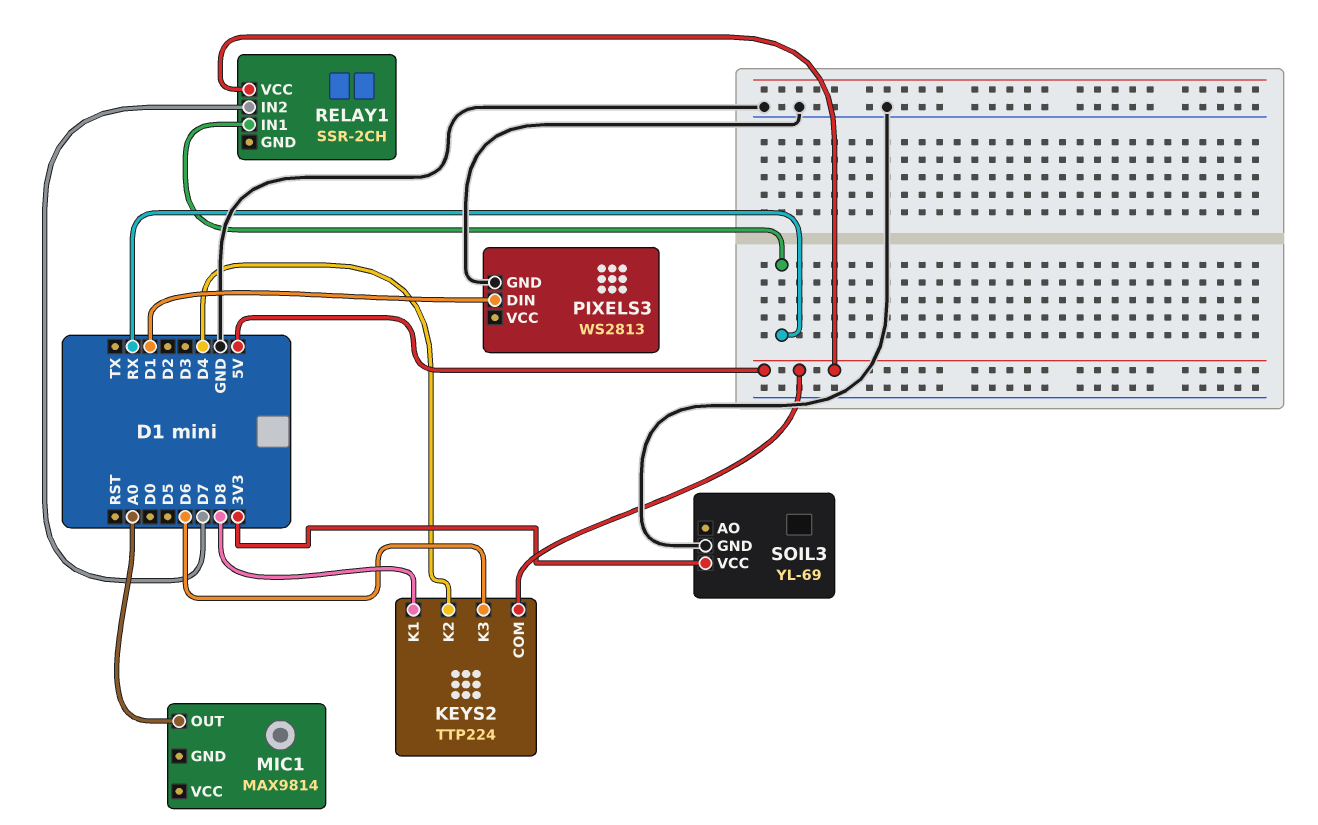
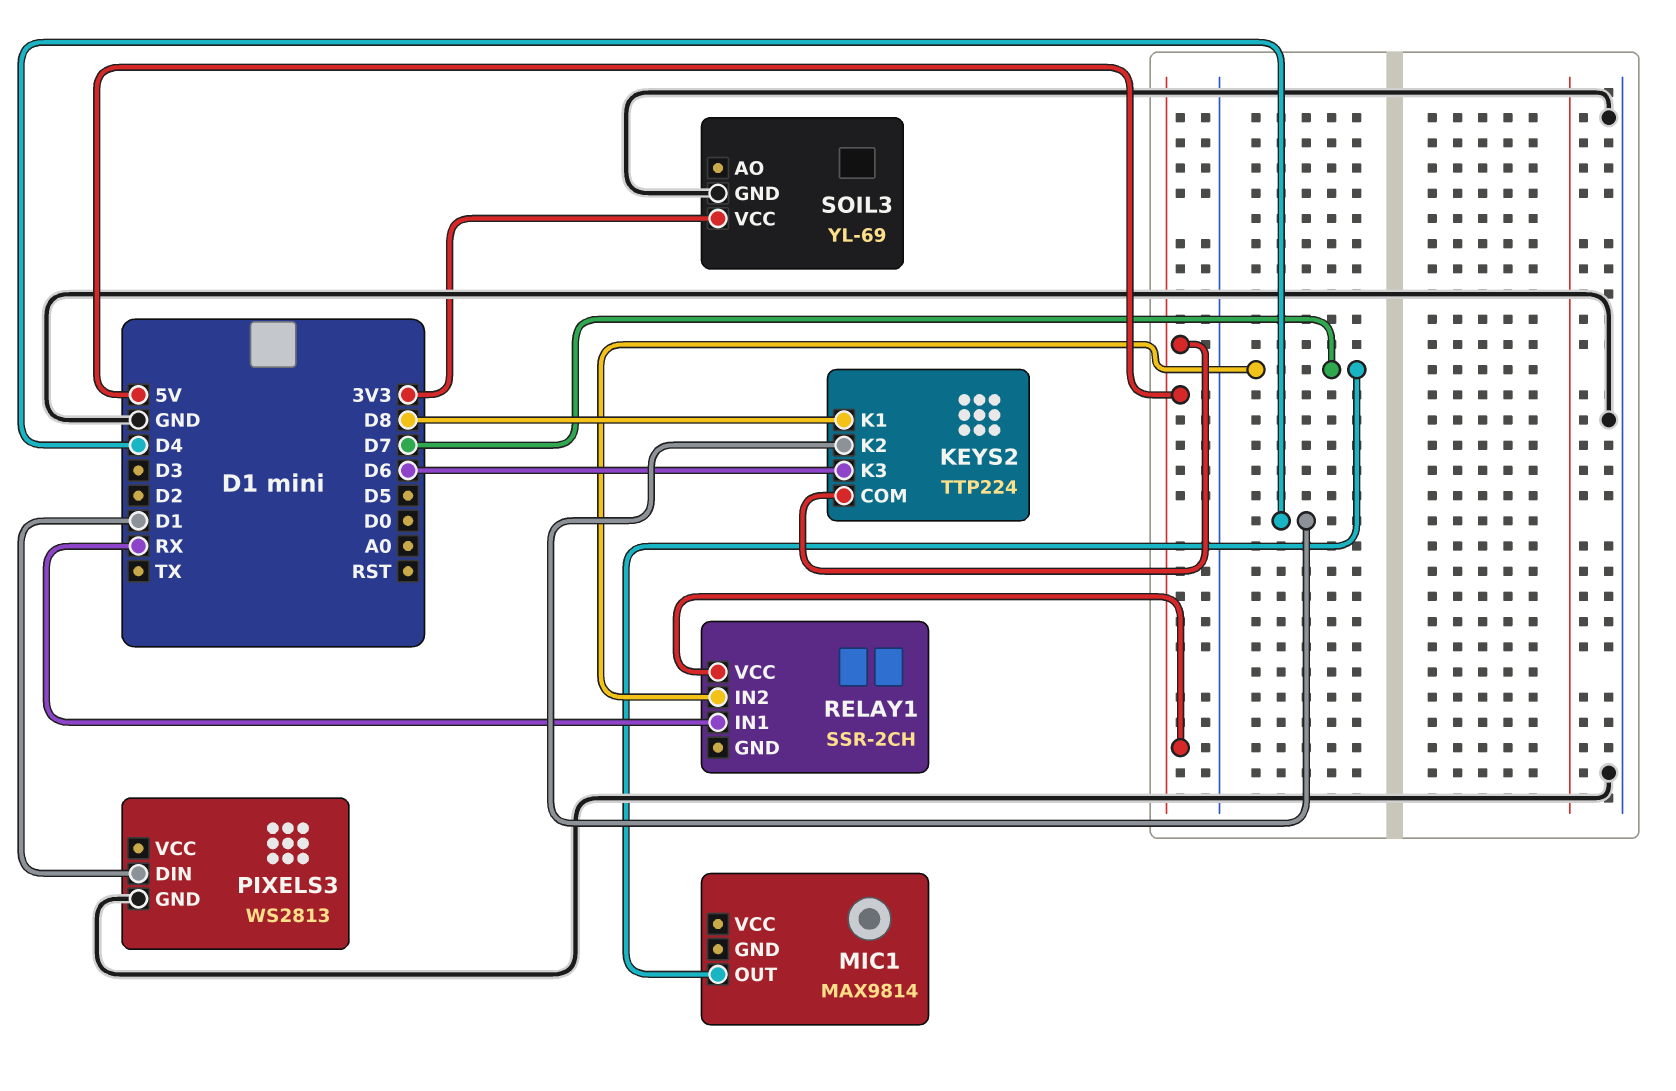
MIC1 pin OUT: A0 -> D7

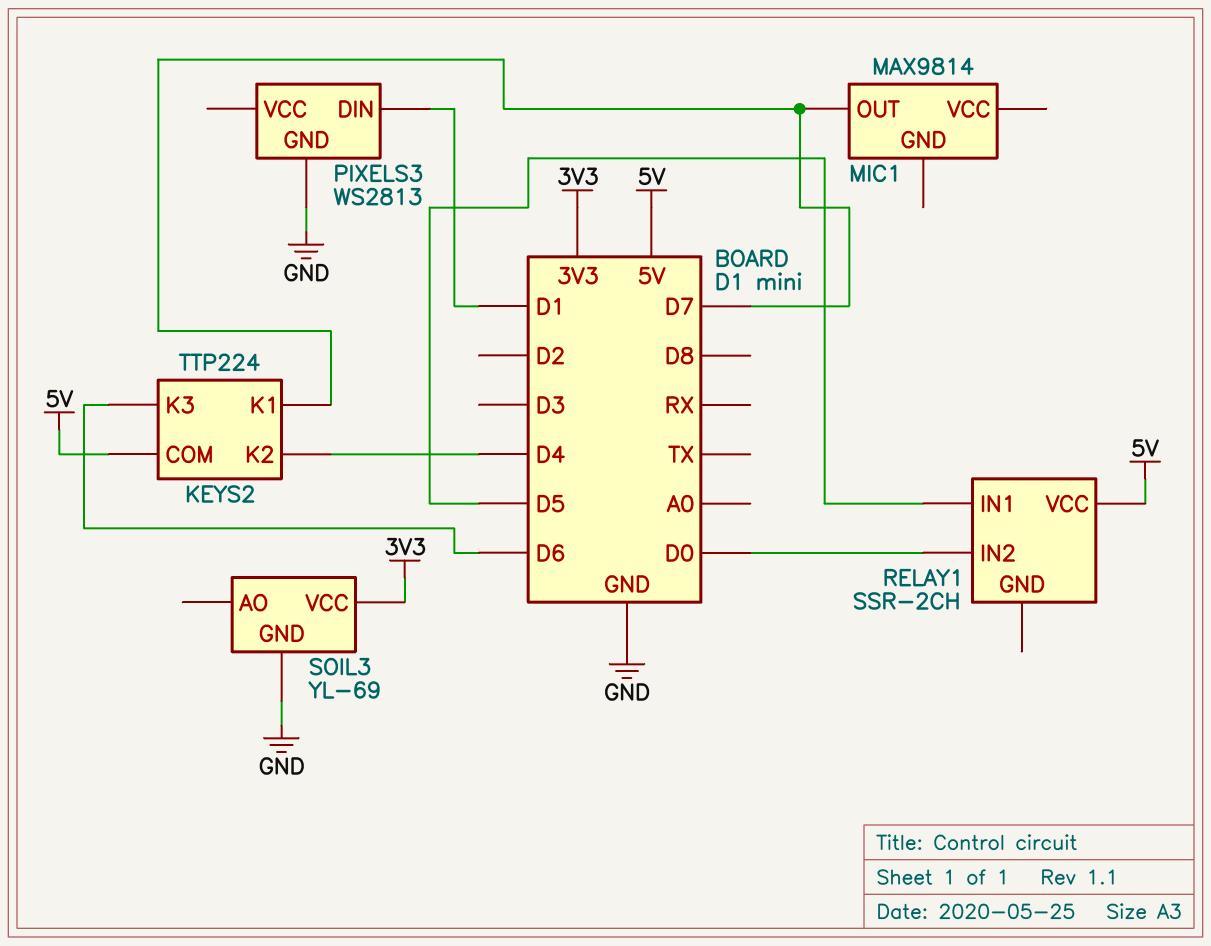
KEYS2 pin K1: D8 -> D7
RELAY1 pin IN1: RX -> D5
RELAY1 pin IN2: D7 -> D0

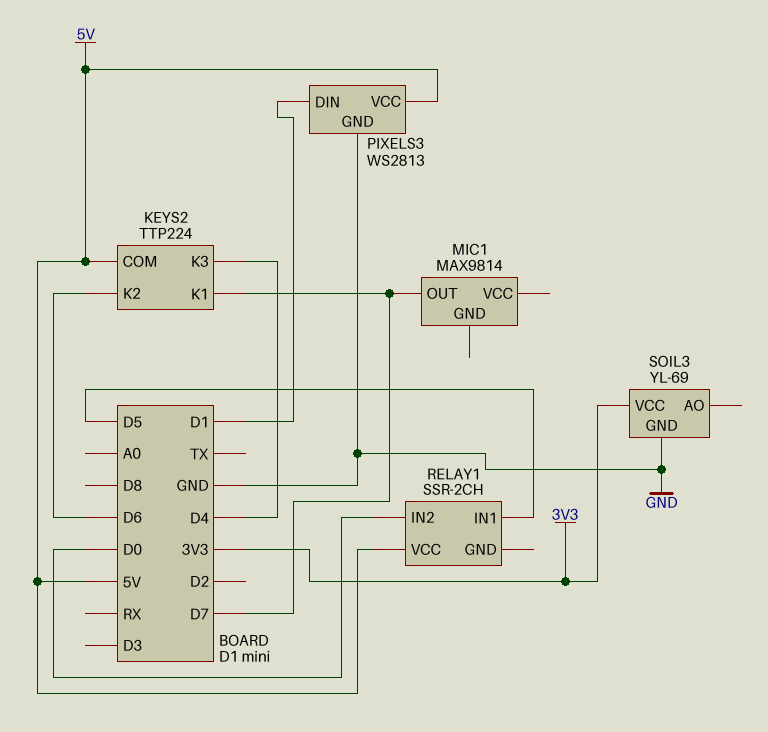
KEYS2 pin K2: D4 -> D6
KEYS2 pin K3: D6 -> D4
PIXELS3 pin VCC: none -> 5V

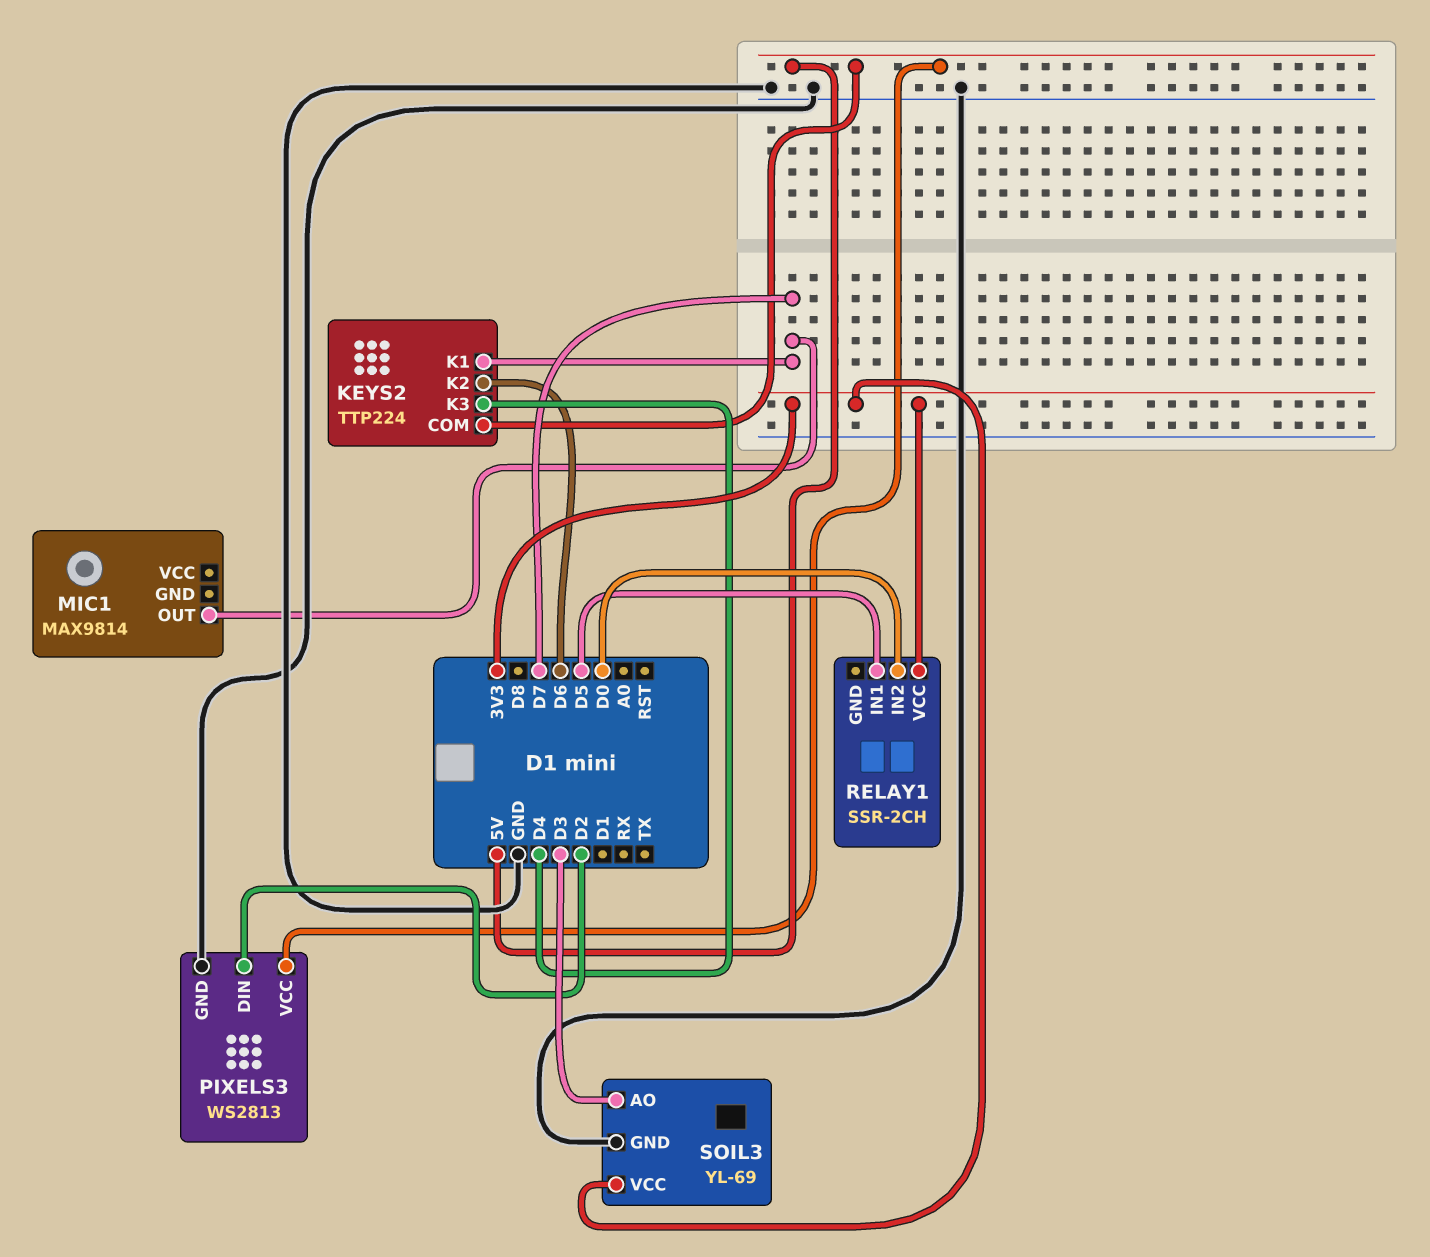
PIXELS3 pin DIN: D1 -> D2
RELAY1 pin VCC: 5V -> 3V3
SOIL3 pin AO: none -> D3

